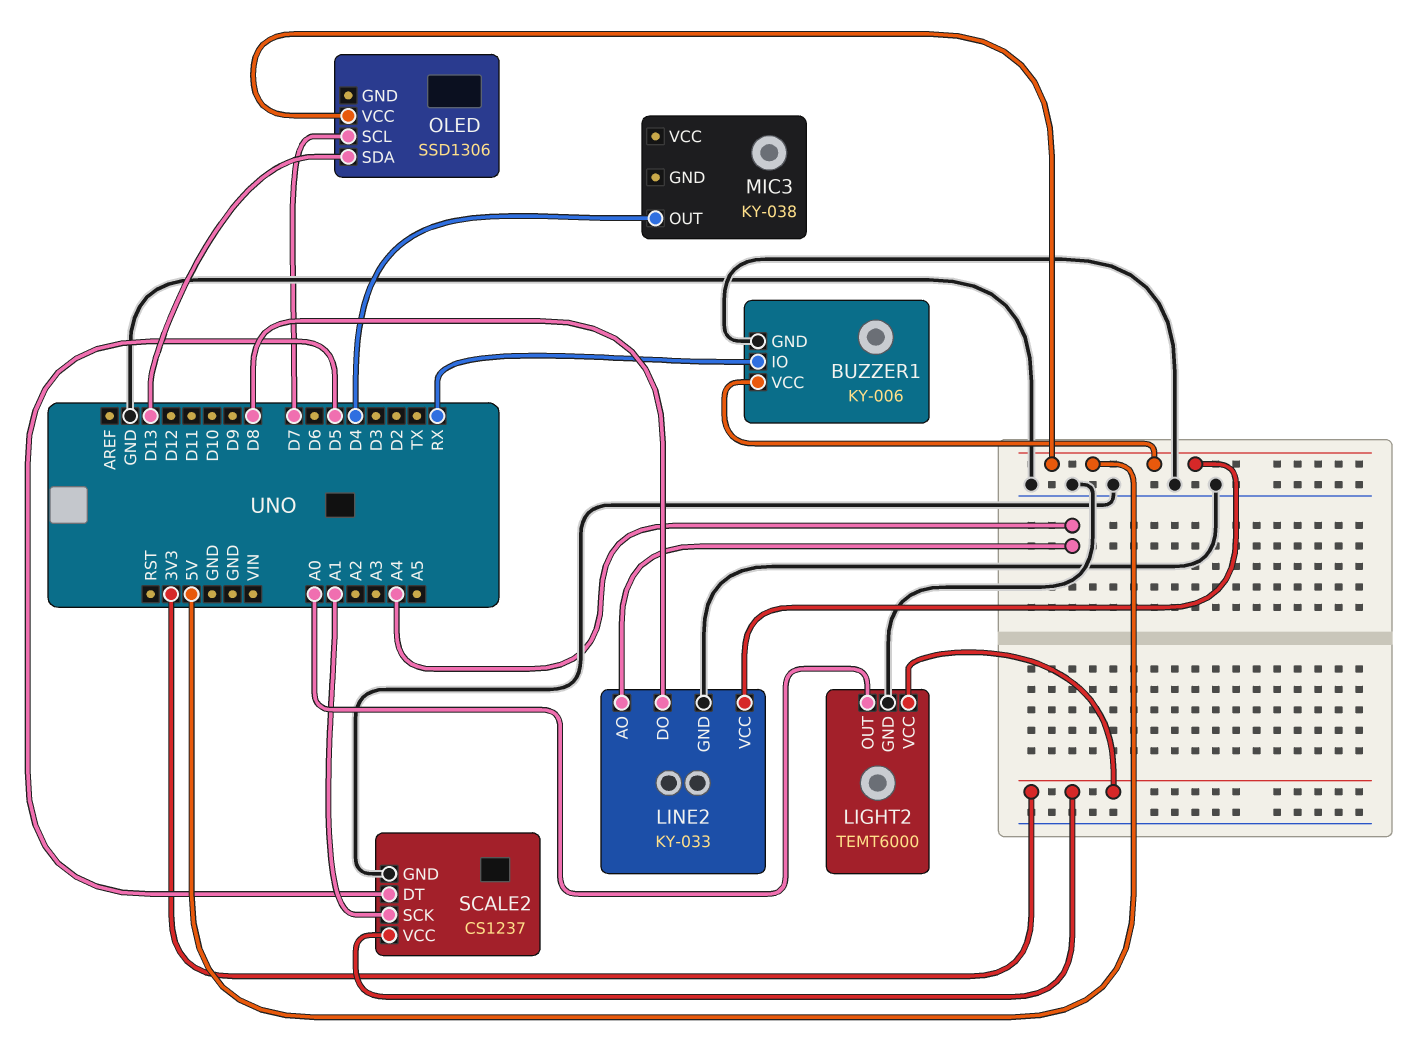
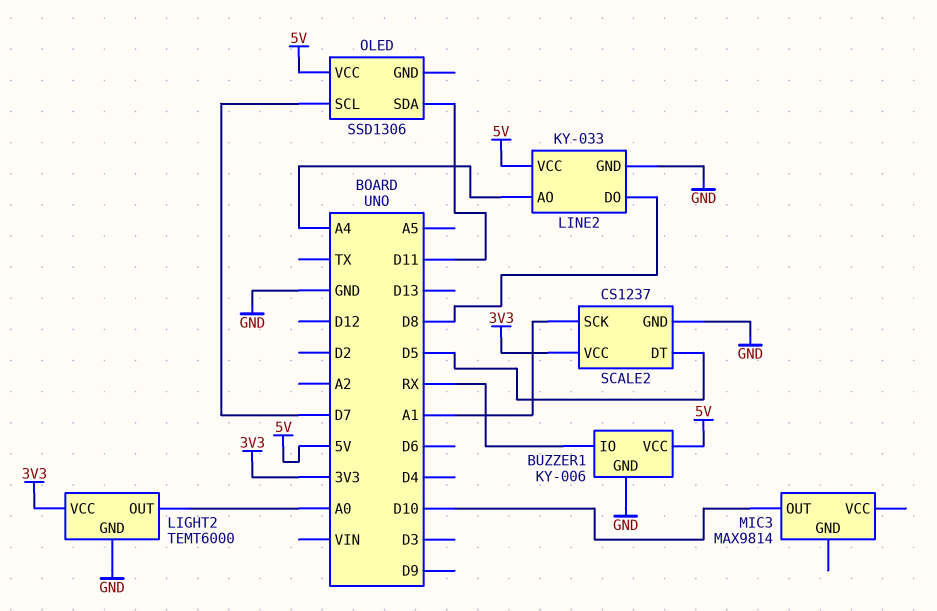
MIC3: KY-038 -> MAX9814
MIC3 pin OUT: D4 -> D10
OLED pin SDA: D13 -> D11

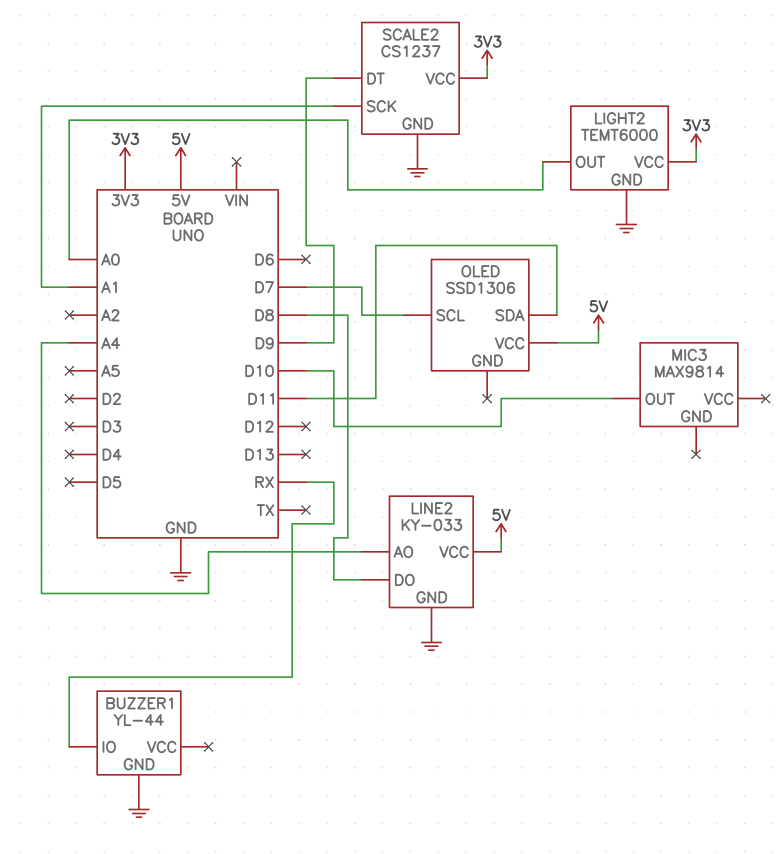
BUZZER1: KY-006 -> YL-44
BUZZER1 pin VCC: 5V -> none
SCALE2 pin DT: D5 -> D9

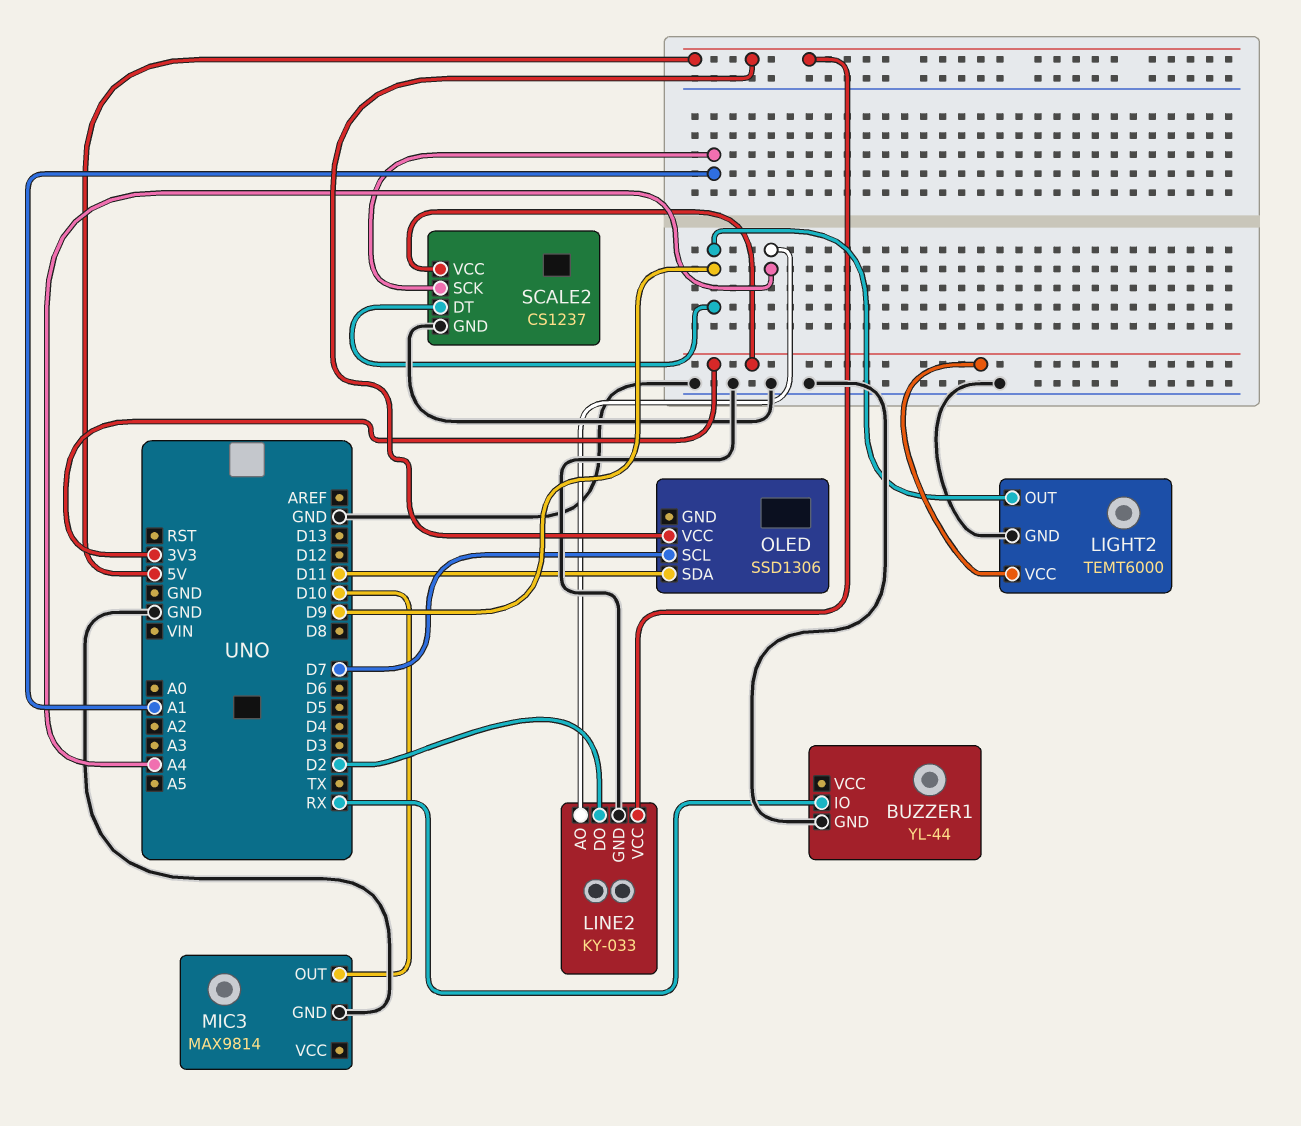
LIGHT2 pin OUT: A0 -> D9
LINE2 pin DO: D8 -> D2
MIC3 pin GND: none -> GND

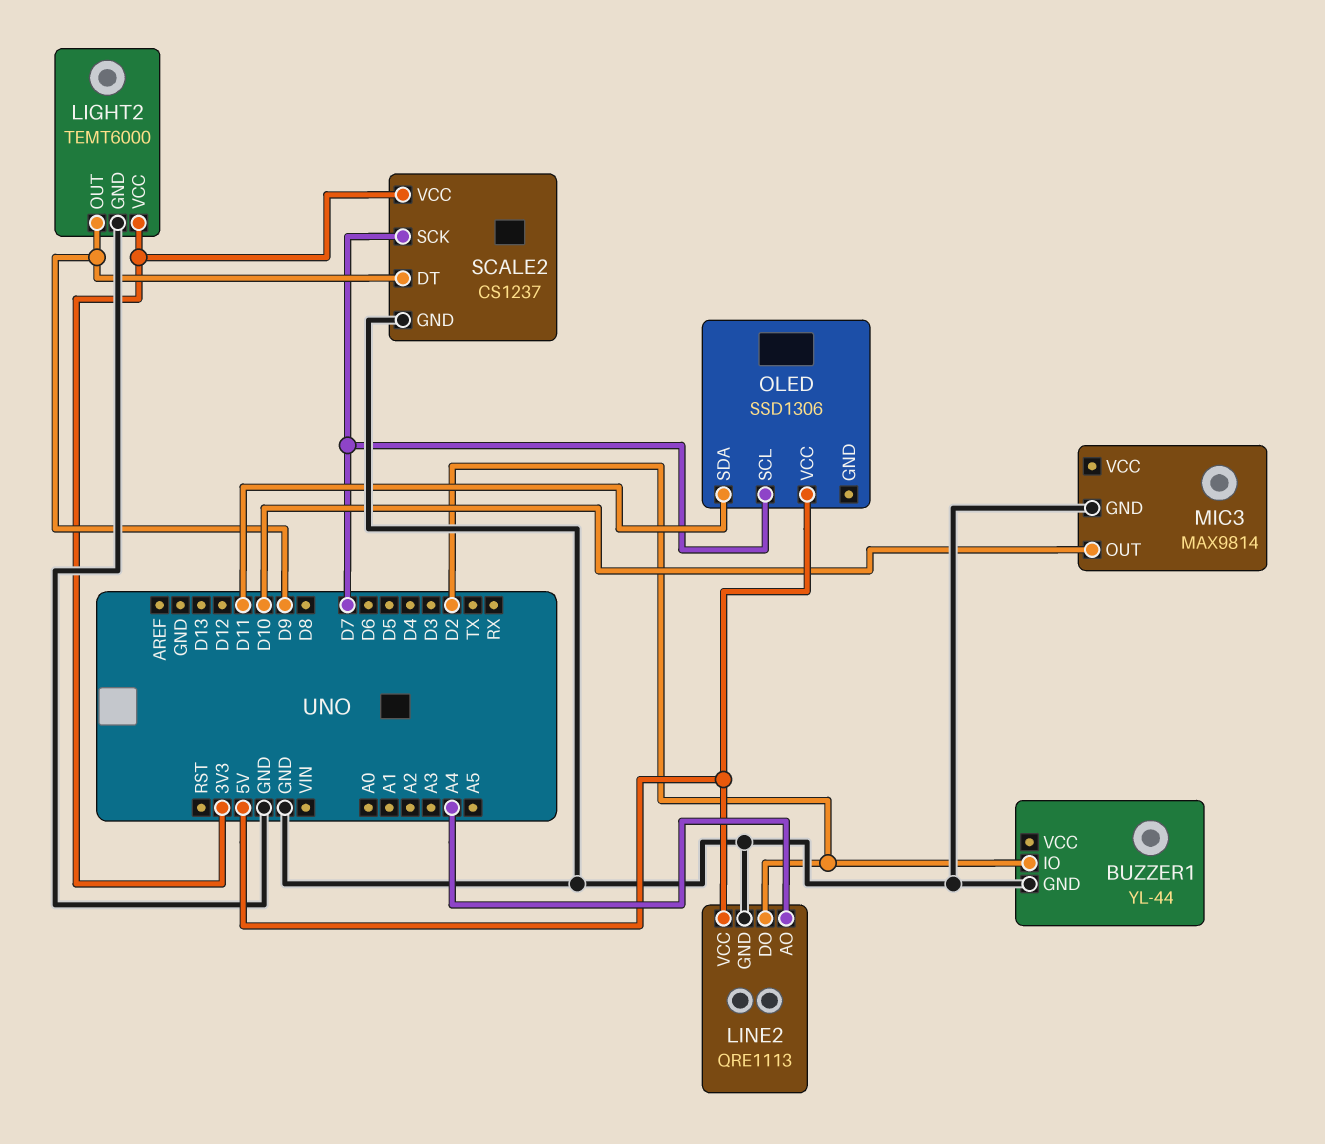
BUZZER1 pin IO: RX -> D2
LINE2: KY-033 -> QRE1113
SCALE2 pin SCK: A1 -> D7

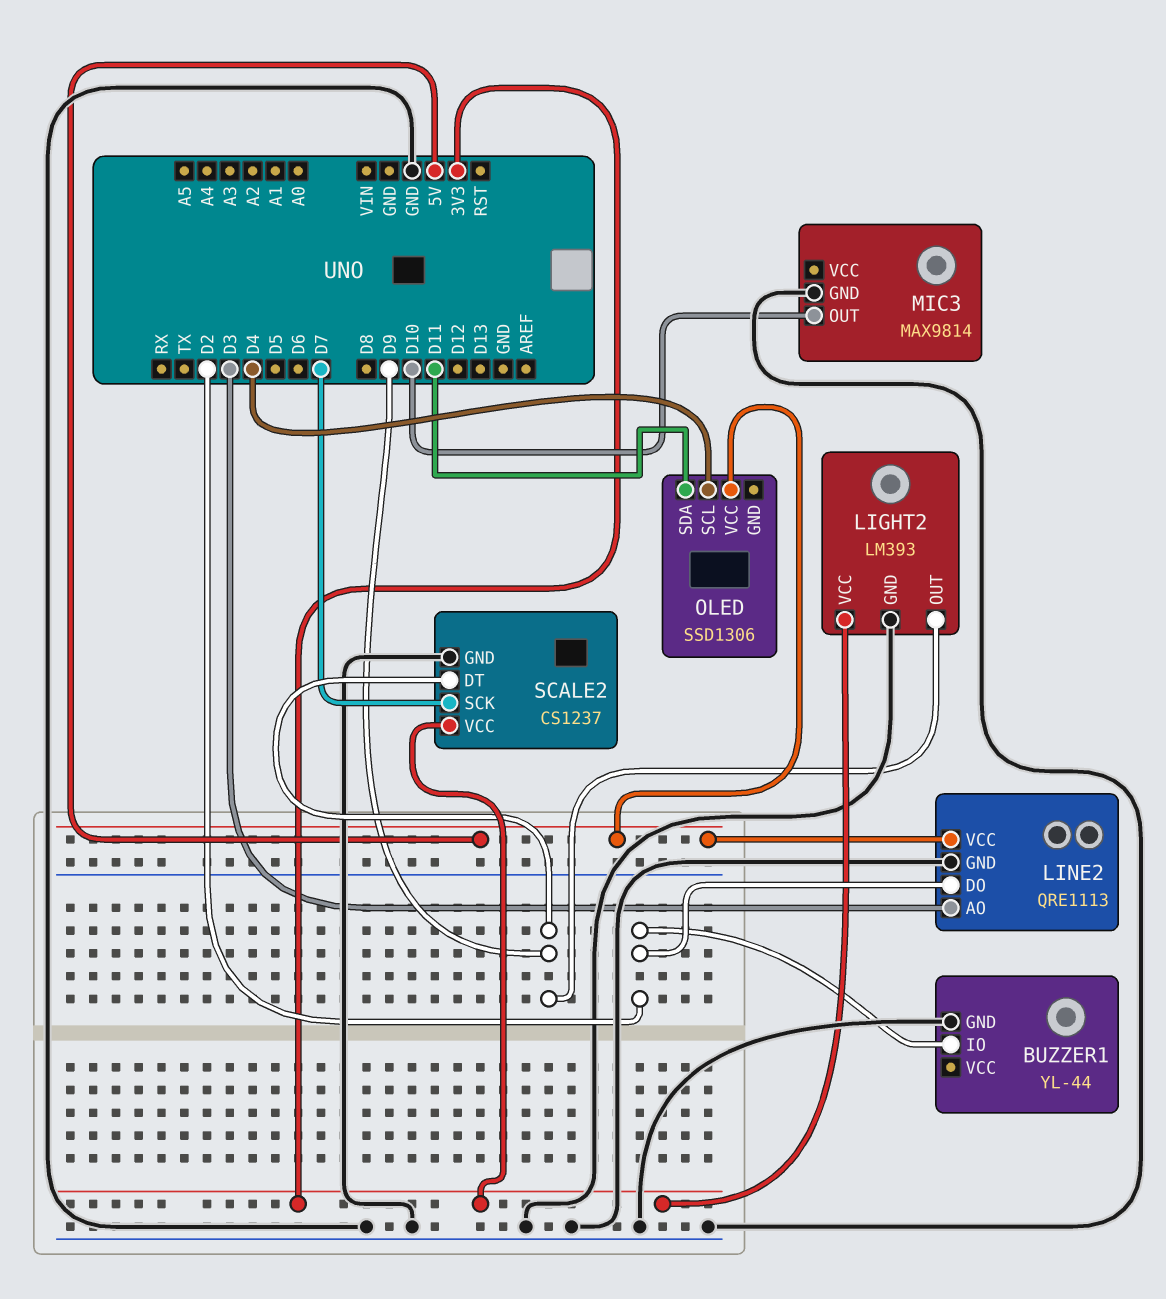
LIGHT2: TEMT6000 -> LM393
LINE2 pin AO: A4 -> D3
OLED pin SCL: D7 -> D4

